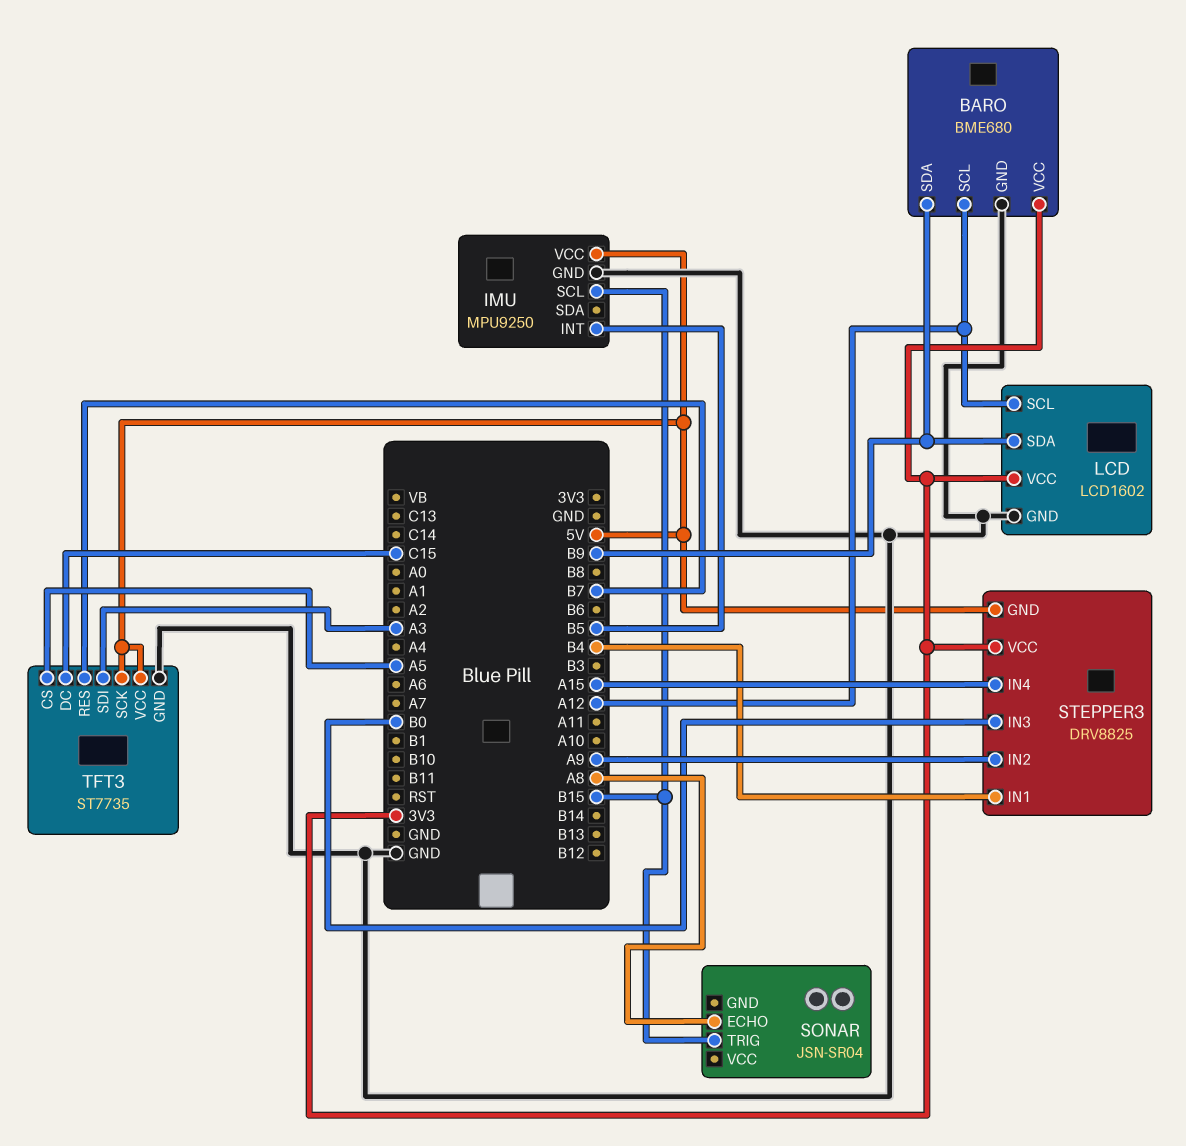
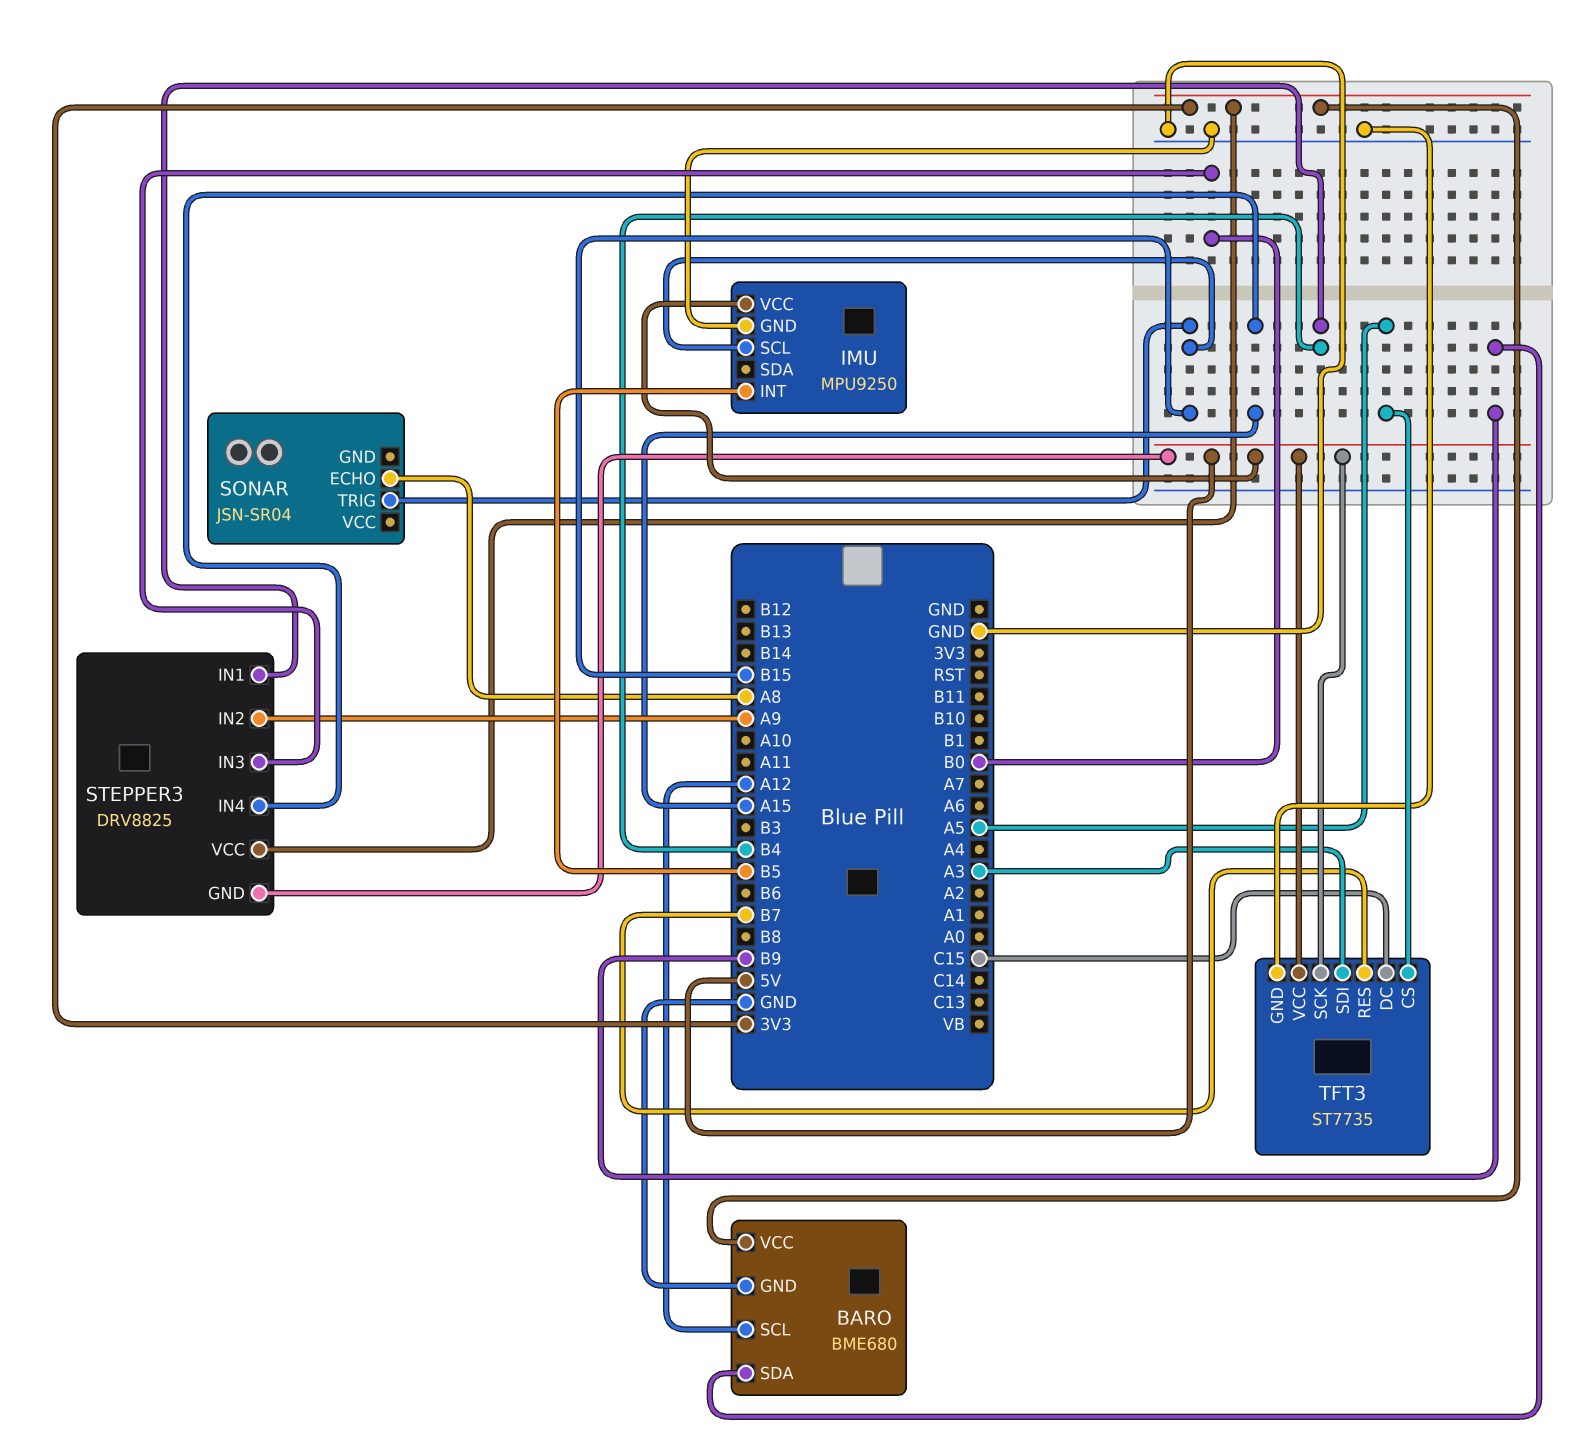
LCD: LCD1602 -> none
LCD pin GND: GND -> none
LCD pin SCL: A12 -> none
LCD pin SDA: B9 -> none
LCD pin VCC: 3V3 -> none

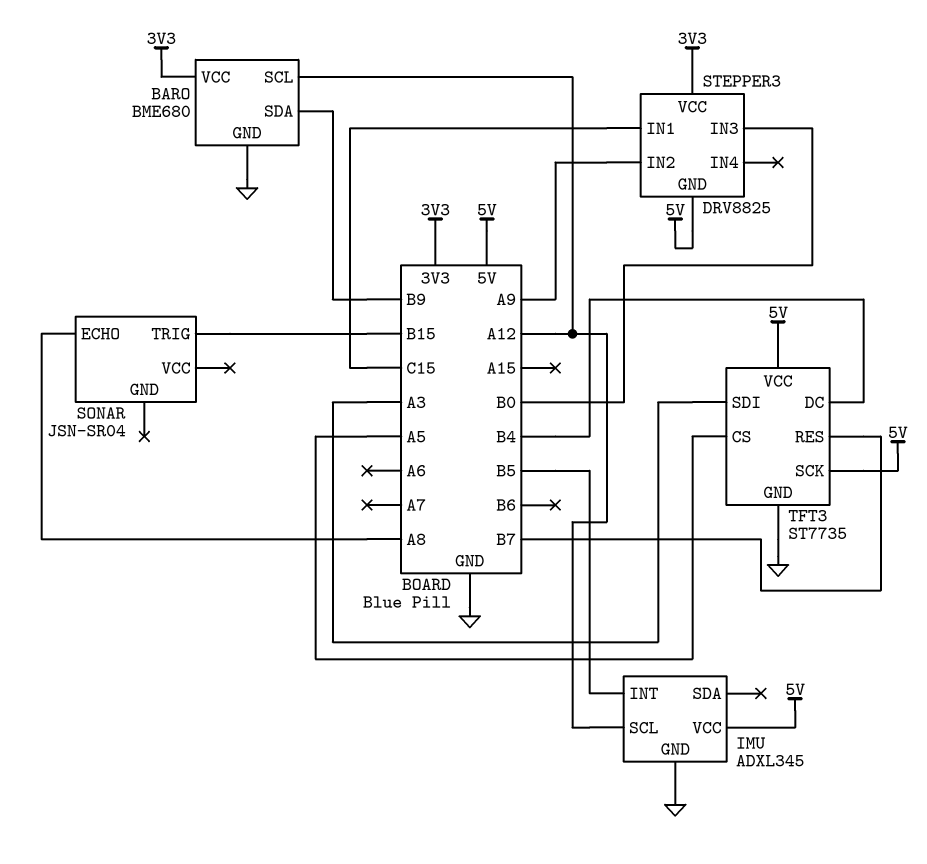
IMU: MPU9250 -> ADXL345
IMU pin SCL: B15 -> A12
STEPPER3 pin IN1: B4 -> C15
STEPPER3 pin IN4: A15 -> none
TFT3 pin DC: C15 -> B4

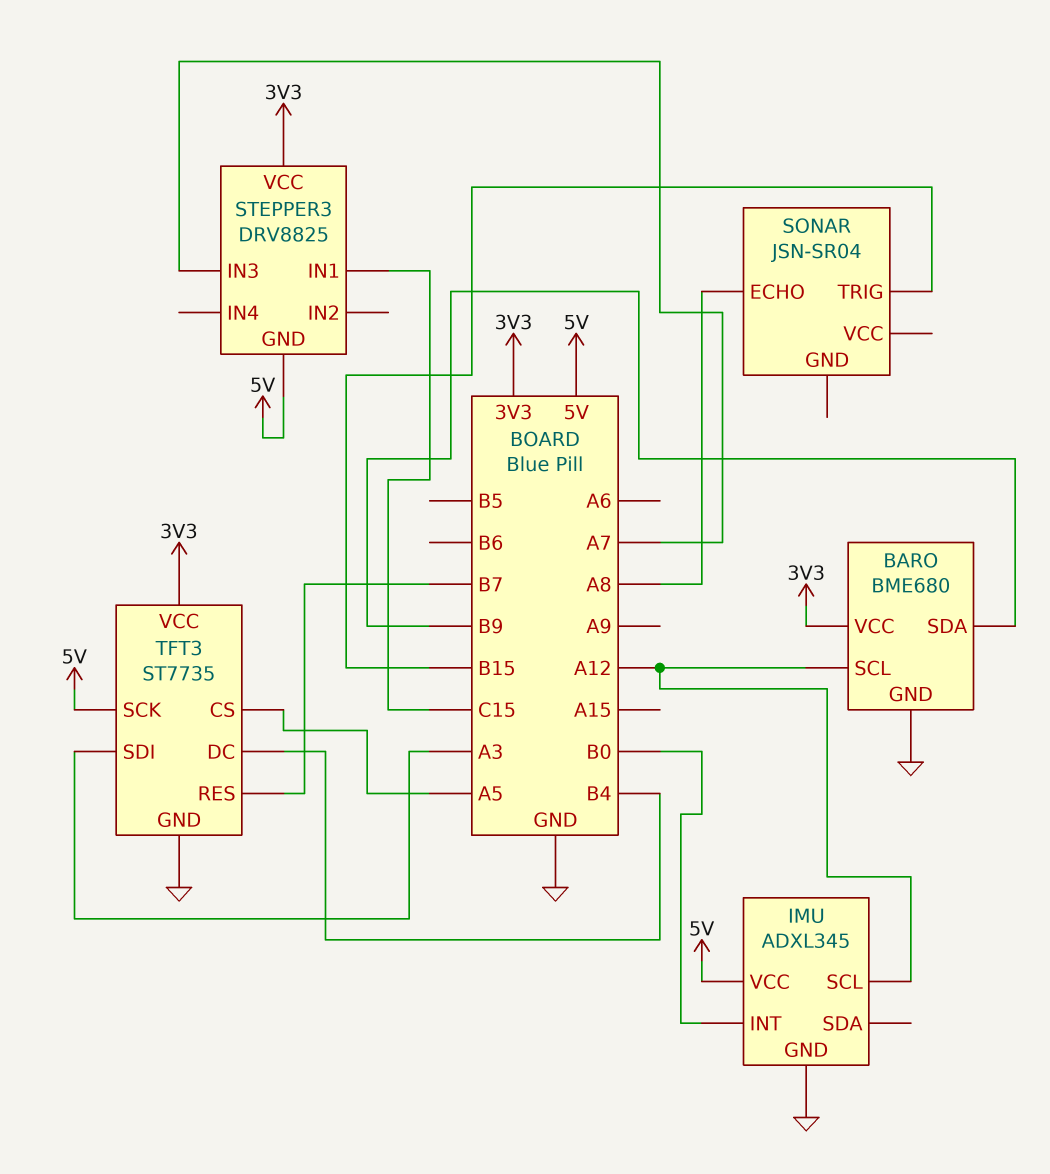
IMU pin INT: B5 -> B0
STEPPER3 pin IN2: A9 -> none
STEPPER3 pin IN3: B0 -> A7
TFT3 pin VCC: 5V -> 3V3

